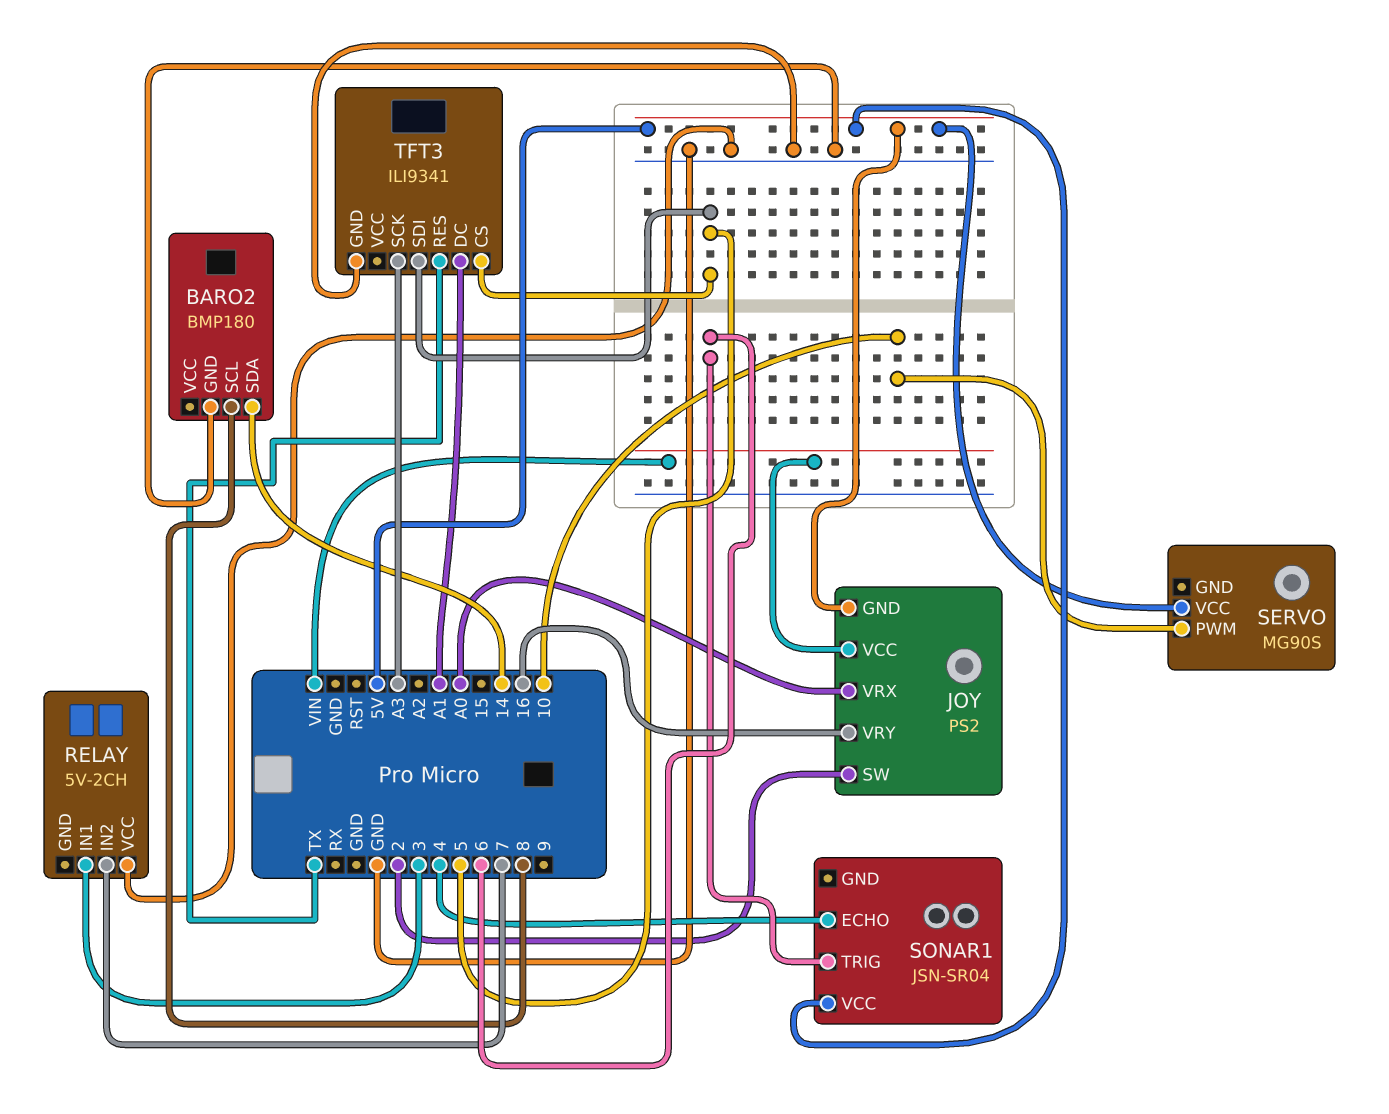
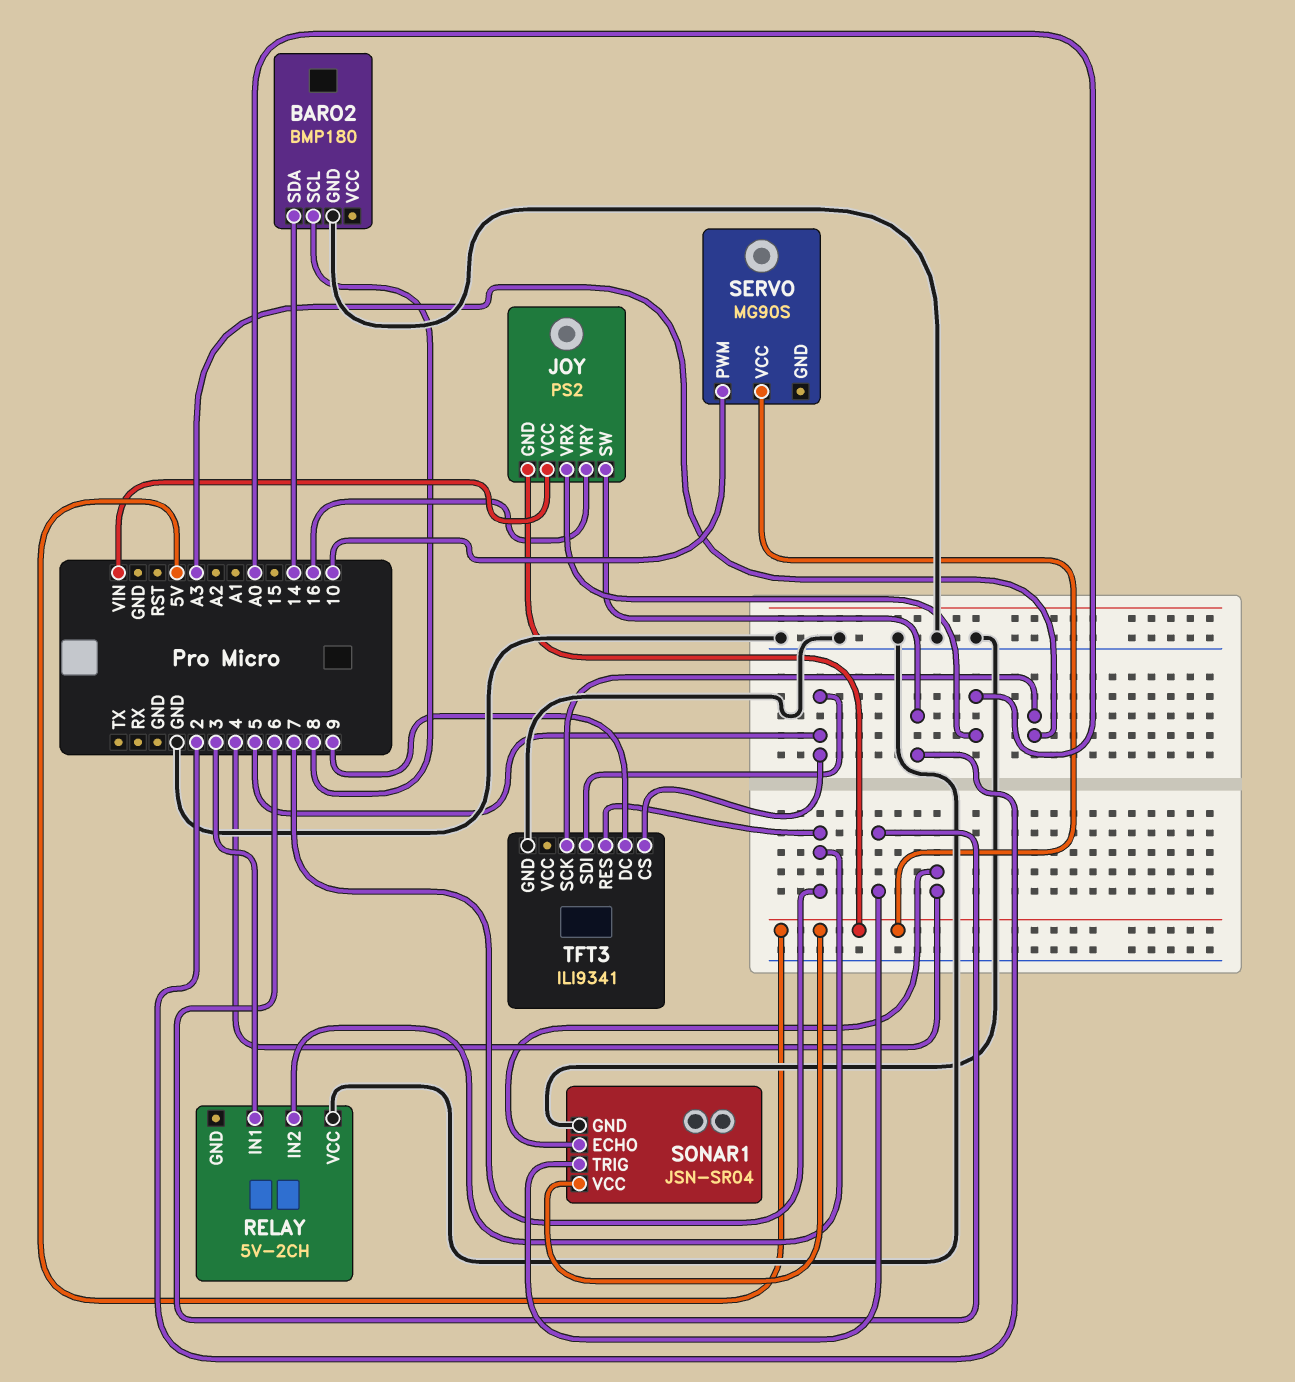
SONAR1 pin GND: none -> GND
TFT3 pin DC: A1 -> 9
TFT3 pin RES: TX -> 7

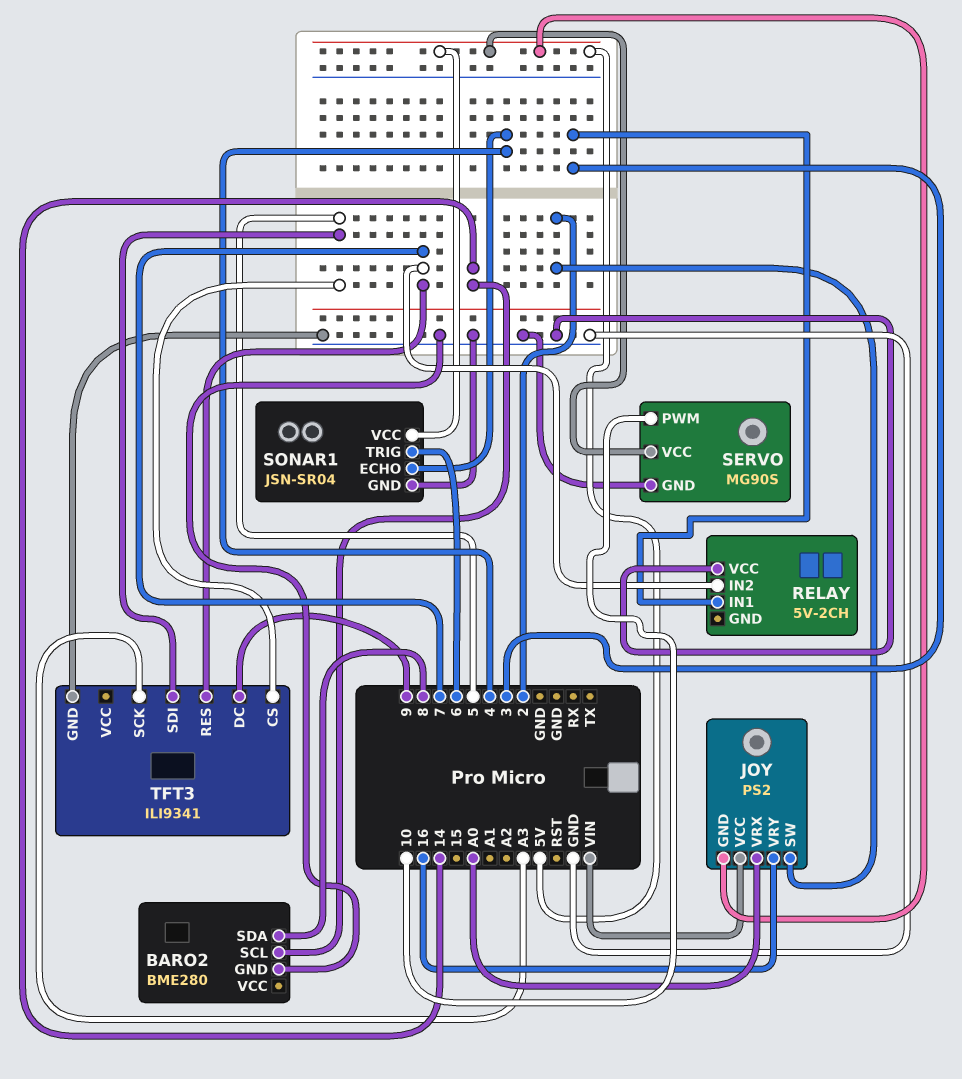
BARO2: BMP180 -> BME280
BARO2 pin SCL: 8 -> 14
BARO2 pin SDA: 14 -> 8
SERVO pin GND: none -> GND

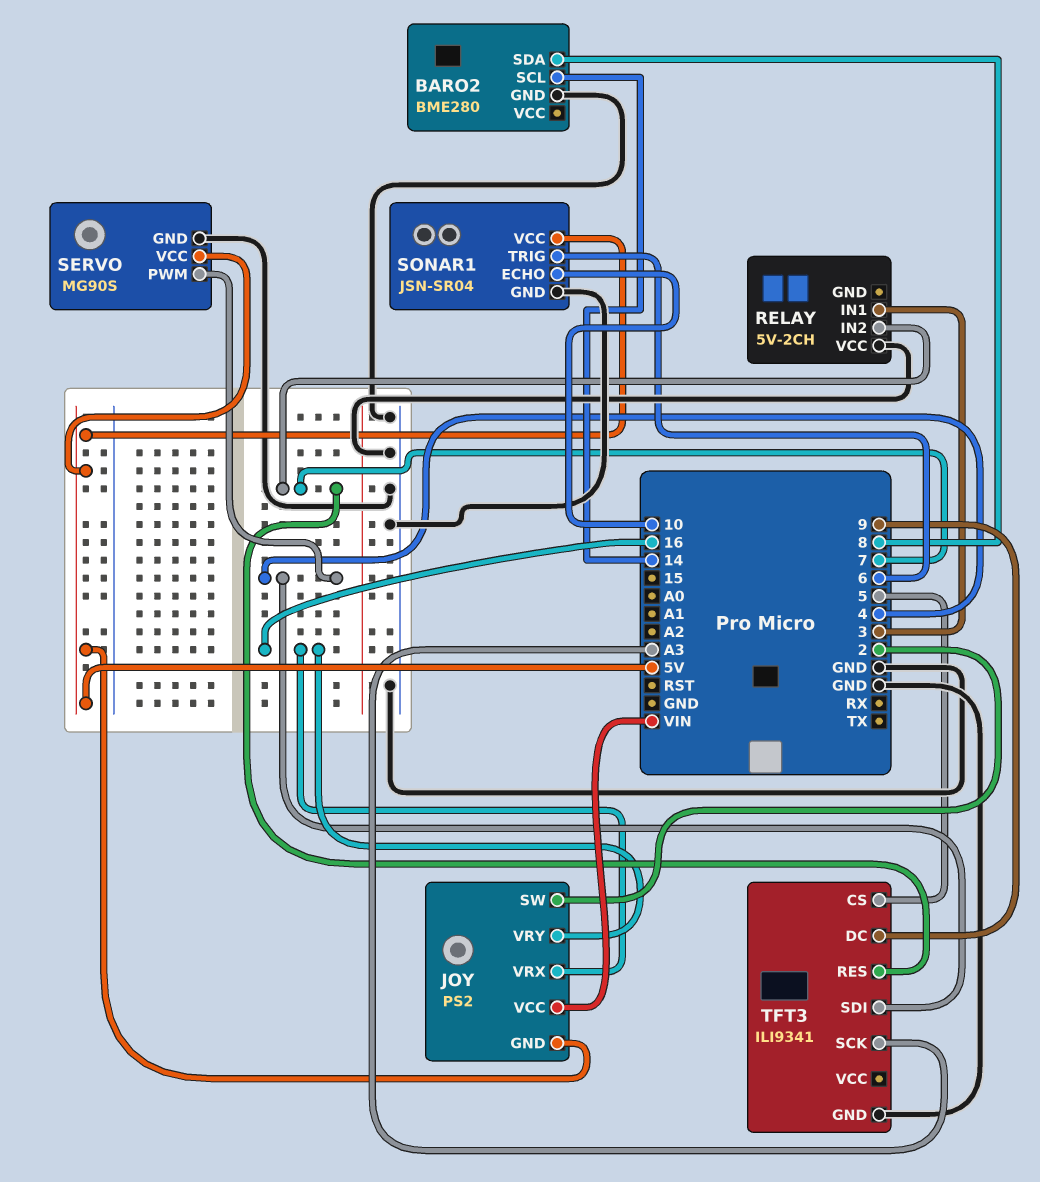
JOY pin VRX: A0 -> 16
SERVO pin PWM: 10 -> 4
SONAR1 pin ECHO: 4 -> 10
TFT3 pin SDI: 5 -> 4

